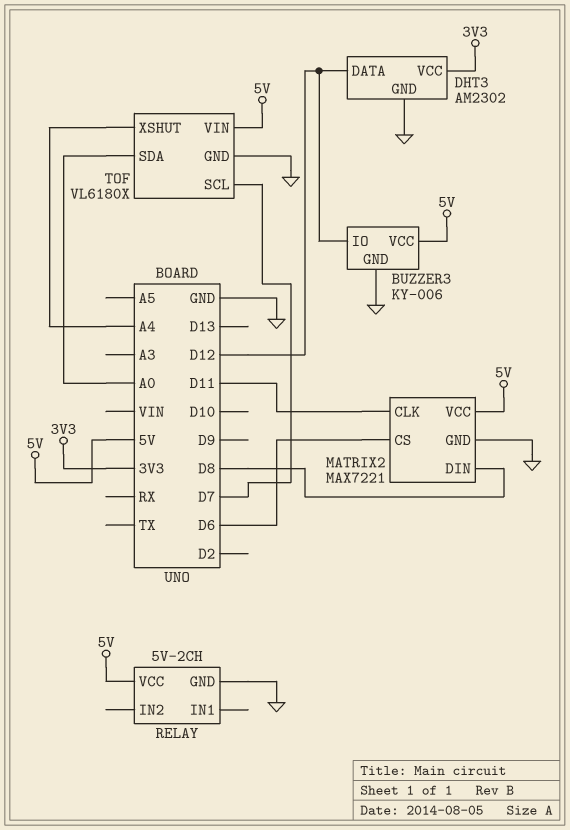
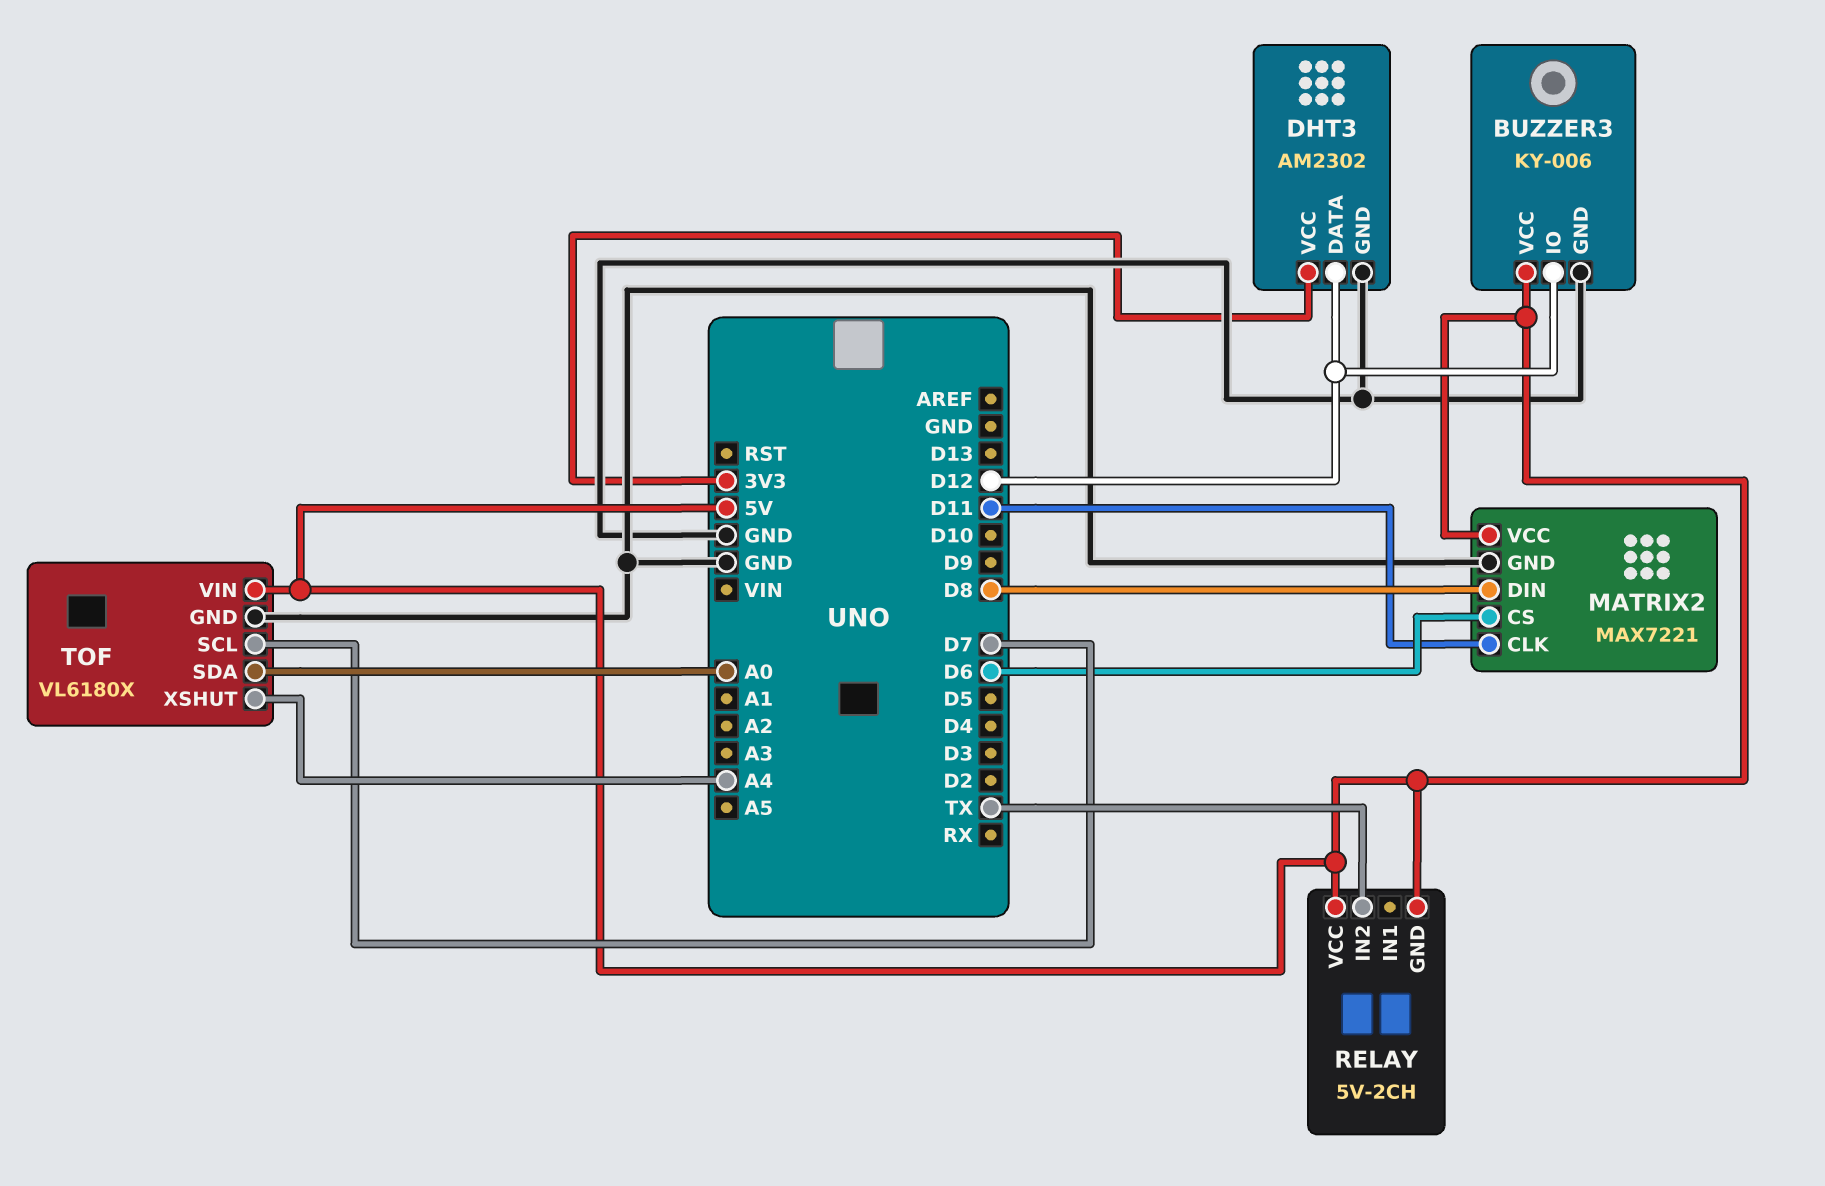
RELAY pin GND: GND -> 5V
RELAY pin IN2: none -> TX

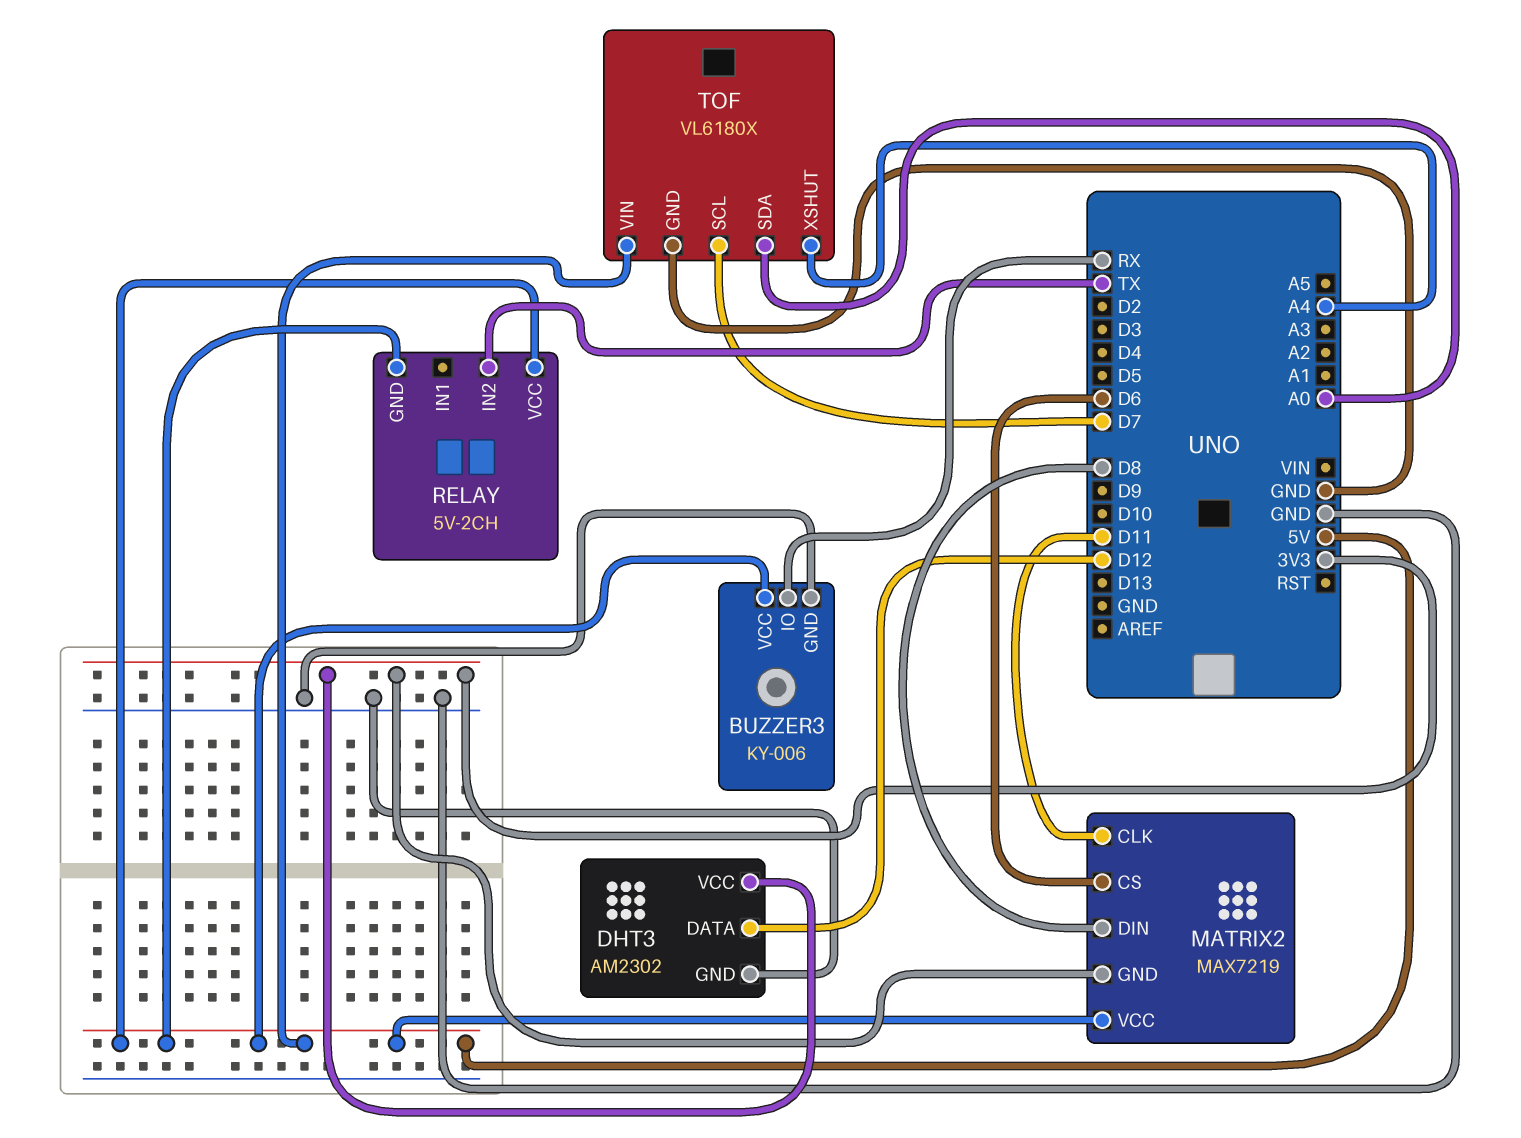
BUZZER3 pin IO: D12 -> RX
MATRIX2: MAX7221 -> MAX7219
MATRIX2 pin GND: GND -> 3V3

